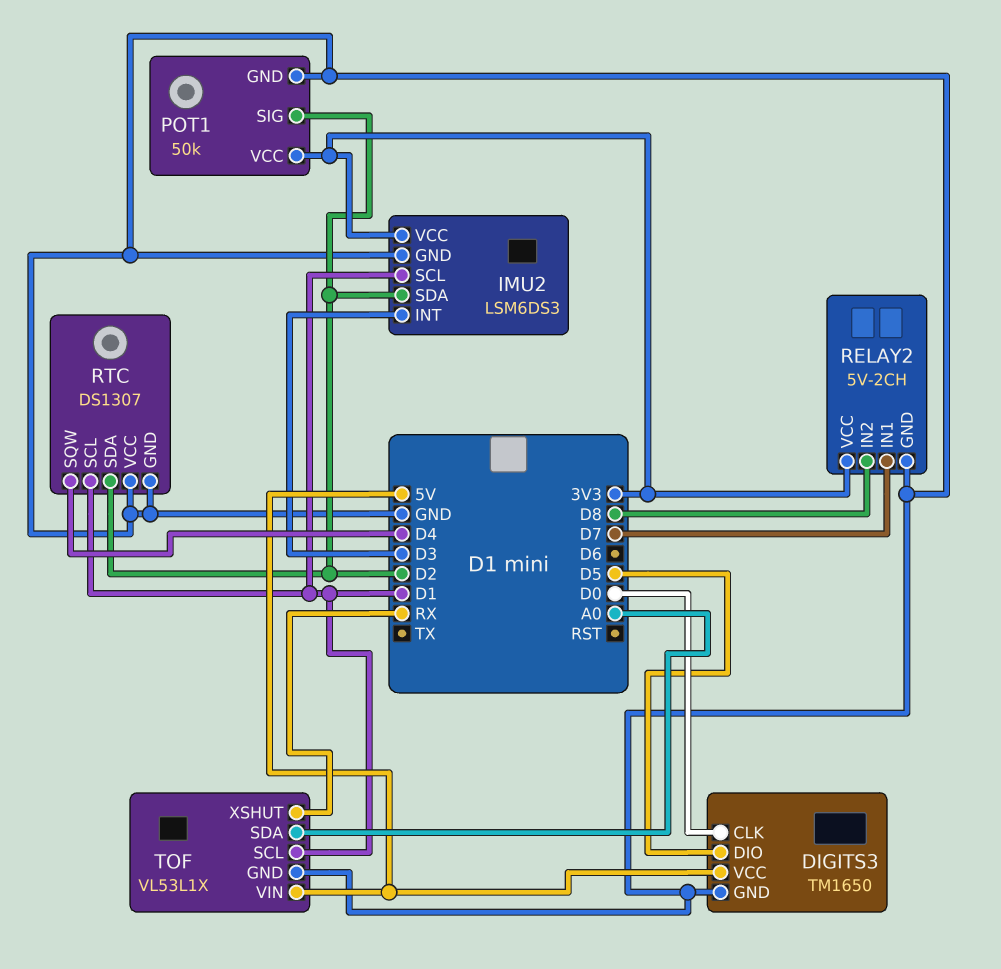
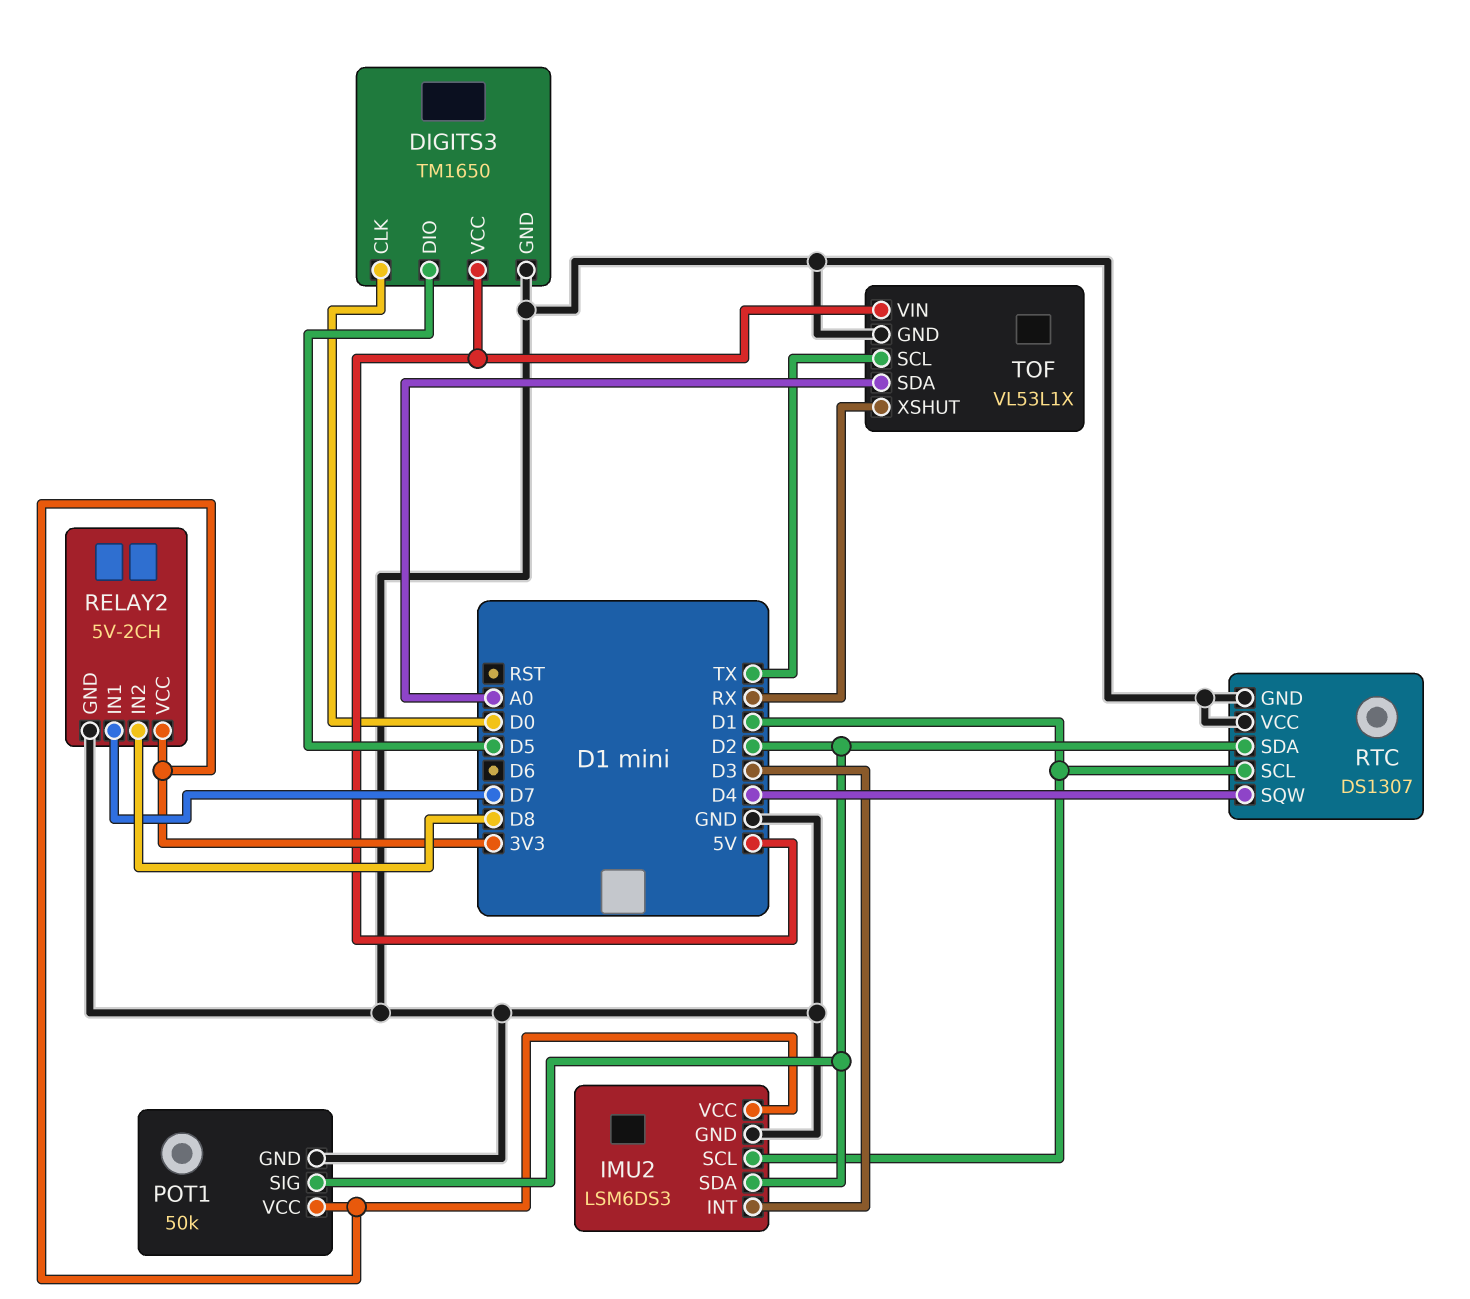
TOF pin SCL: D1 -> TX

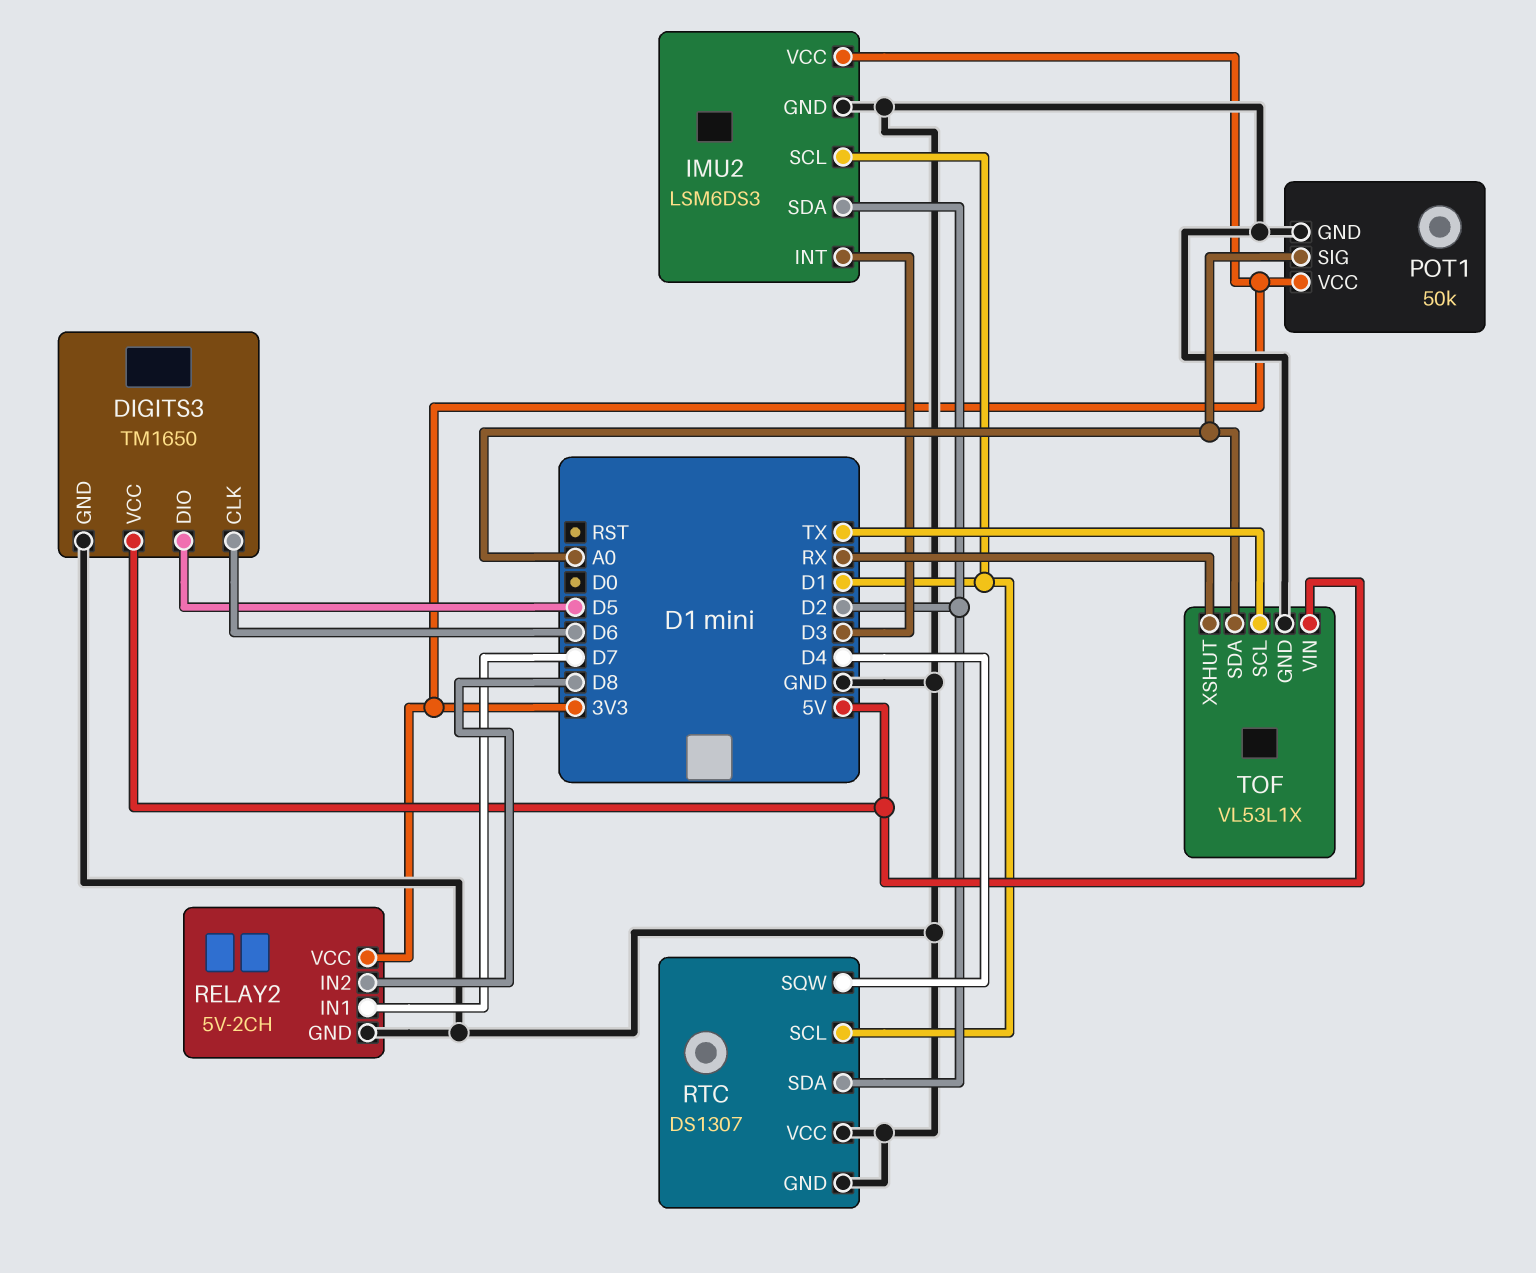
DIGITS3 pin CLK: D0 -> D6
POT1 pin SIG: D2 -> A0

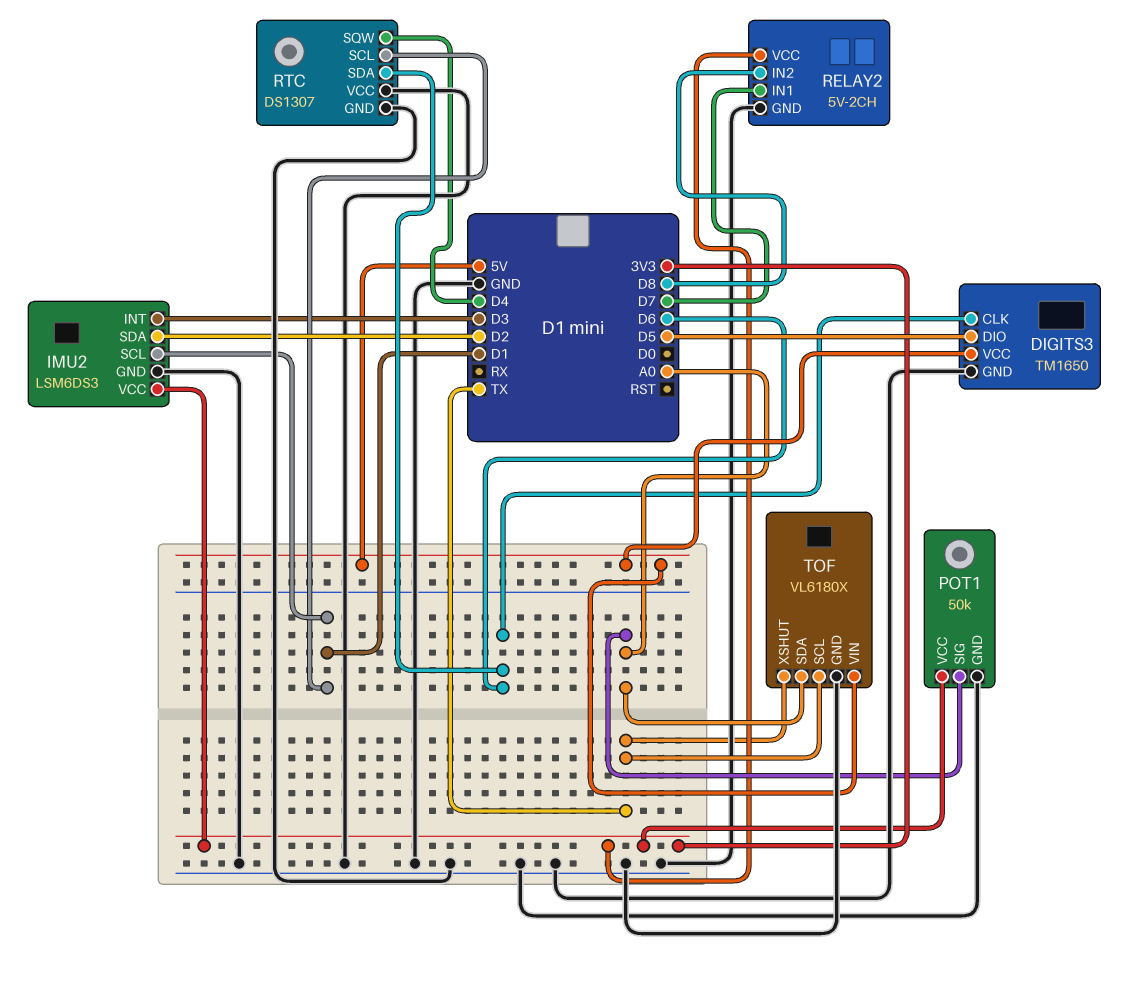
RTC pin SDA: D2 -> D6
TOF: VL53L1X -> VL6180X
TOF pin XSHUT: RX -> TX

